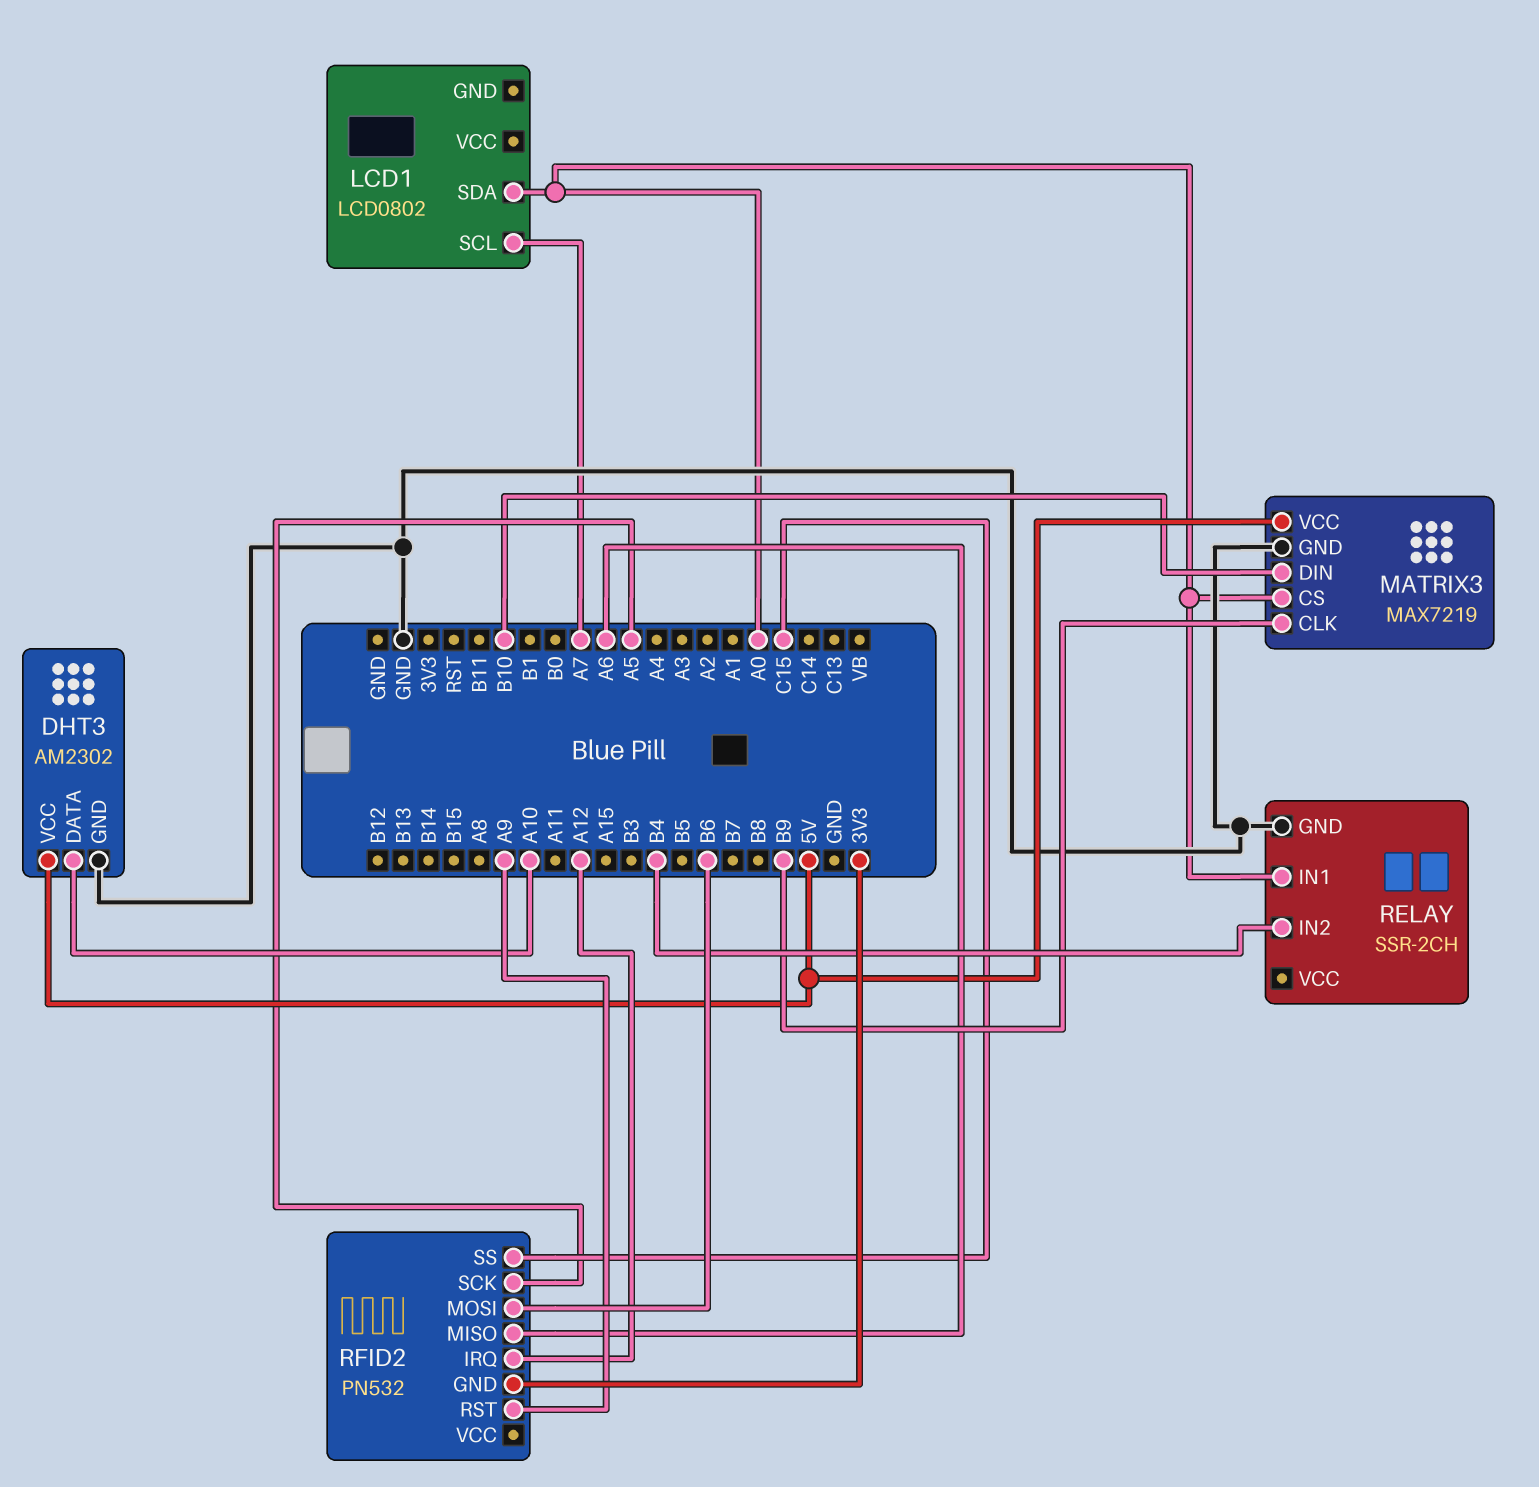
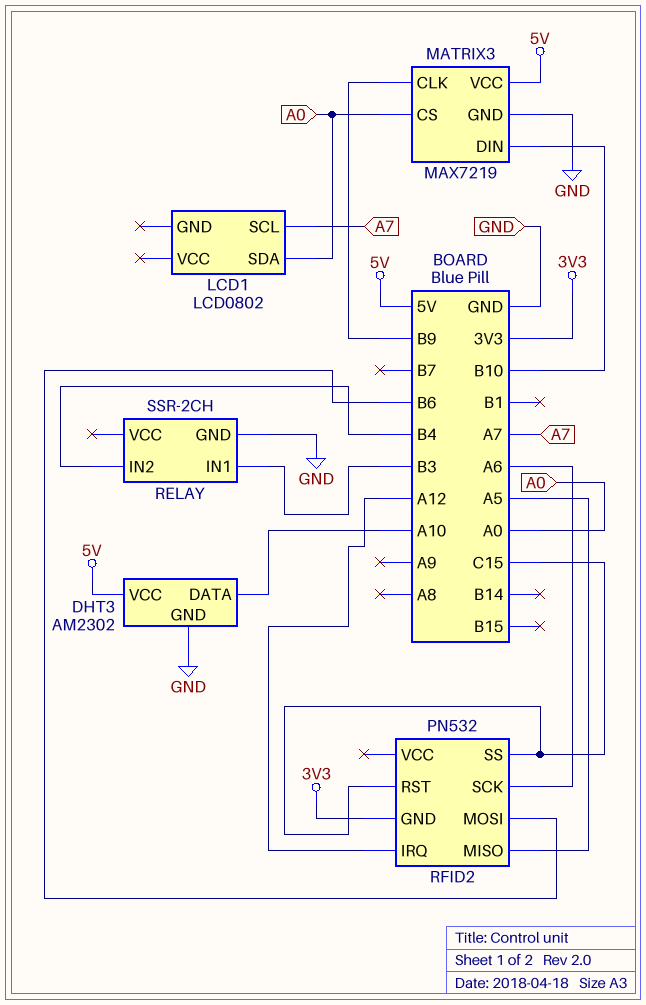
RELAY pin IN1: A0 -> B3
RFID2 pin MISO: A6 -> A5
RFID2 pin RST: A9 -> C15
RFID2 pin SCK: A5 -> A6

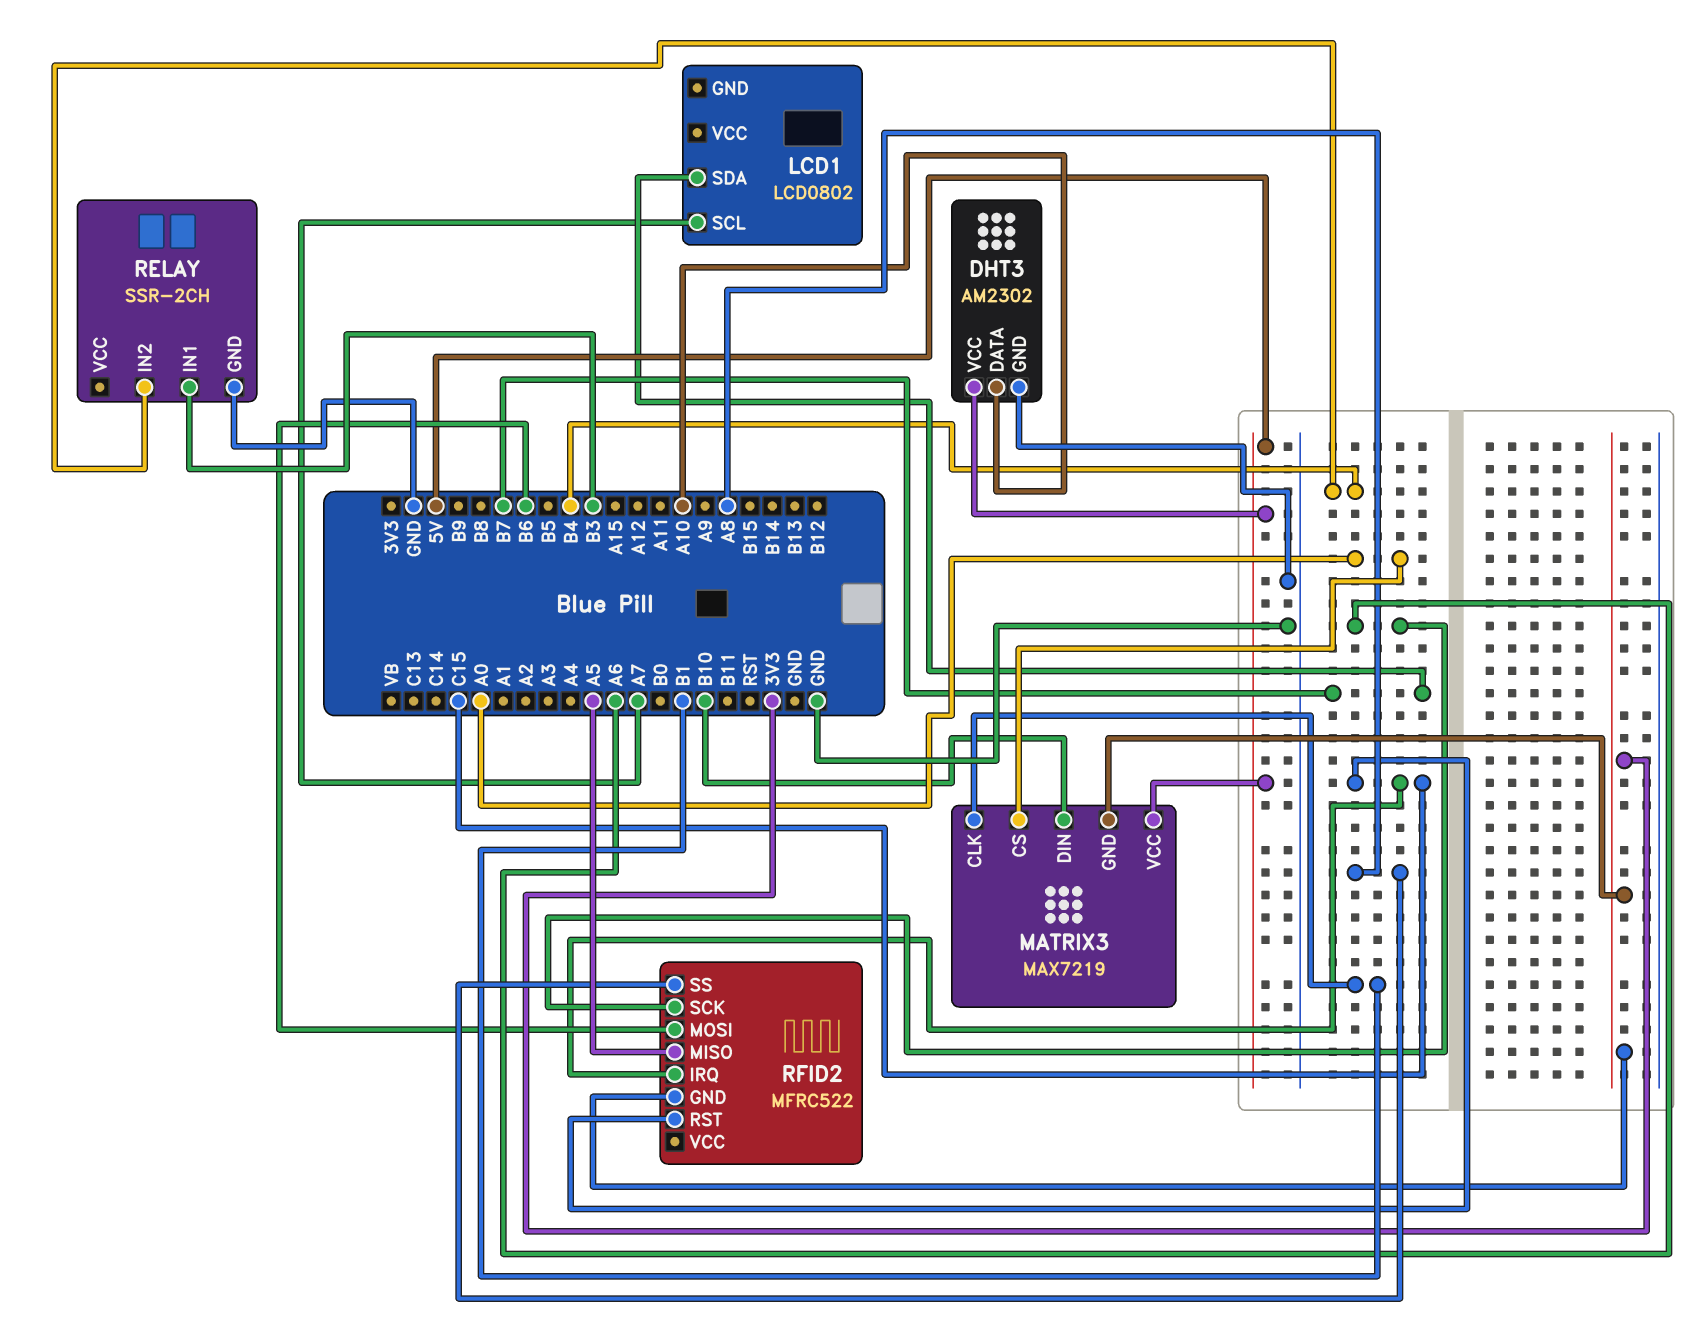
LCD1 pin SDA: A0 -> B7
MATRIX3 pin CLK: B9 -> B1
MATRIX3 pin GND: GND -> 3V3
RFID2: PN532 -> MFRC522
RFID2 pin IRQ: A12 -> C15
RFID2 pin SS: C15 -> A8

